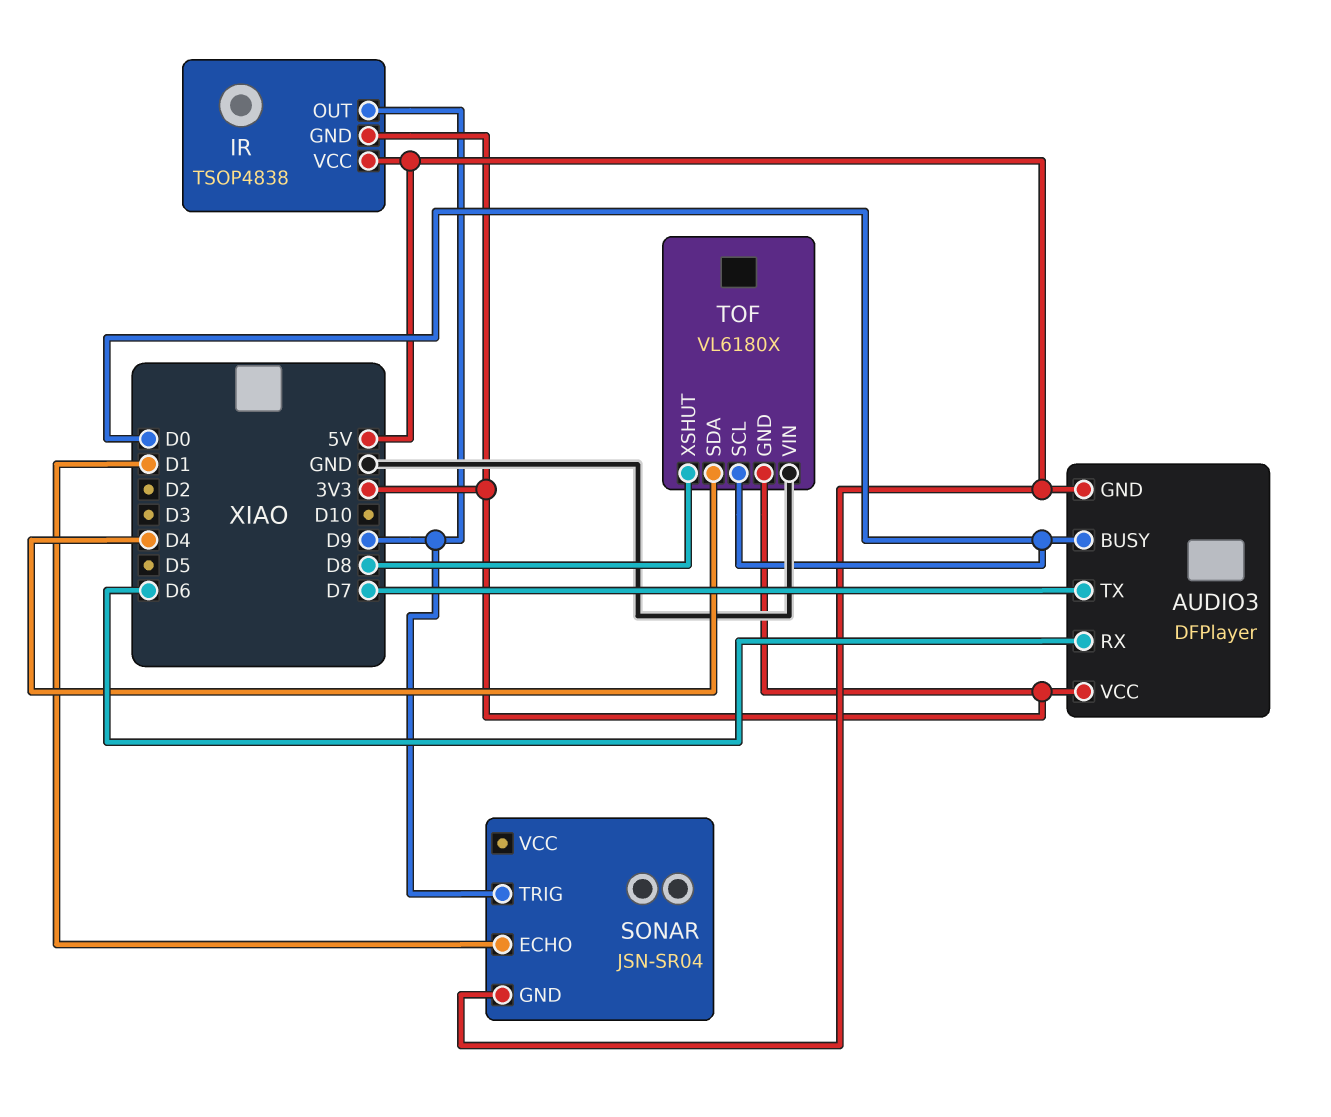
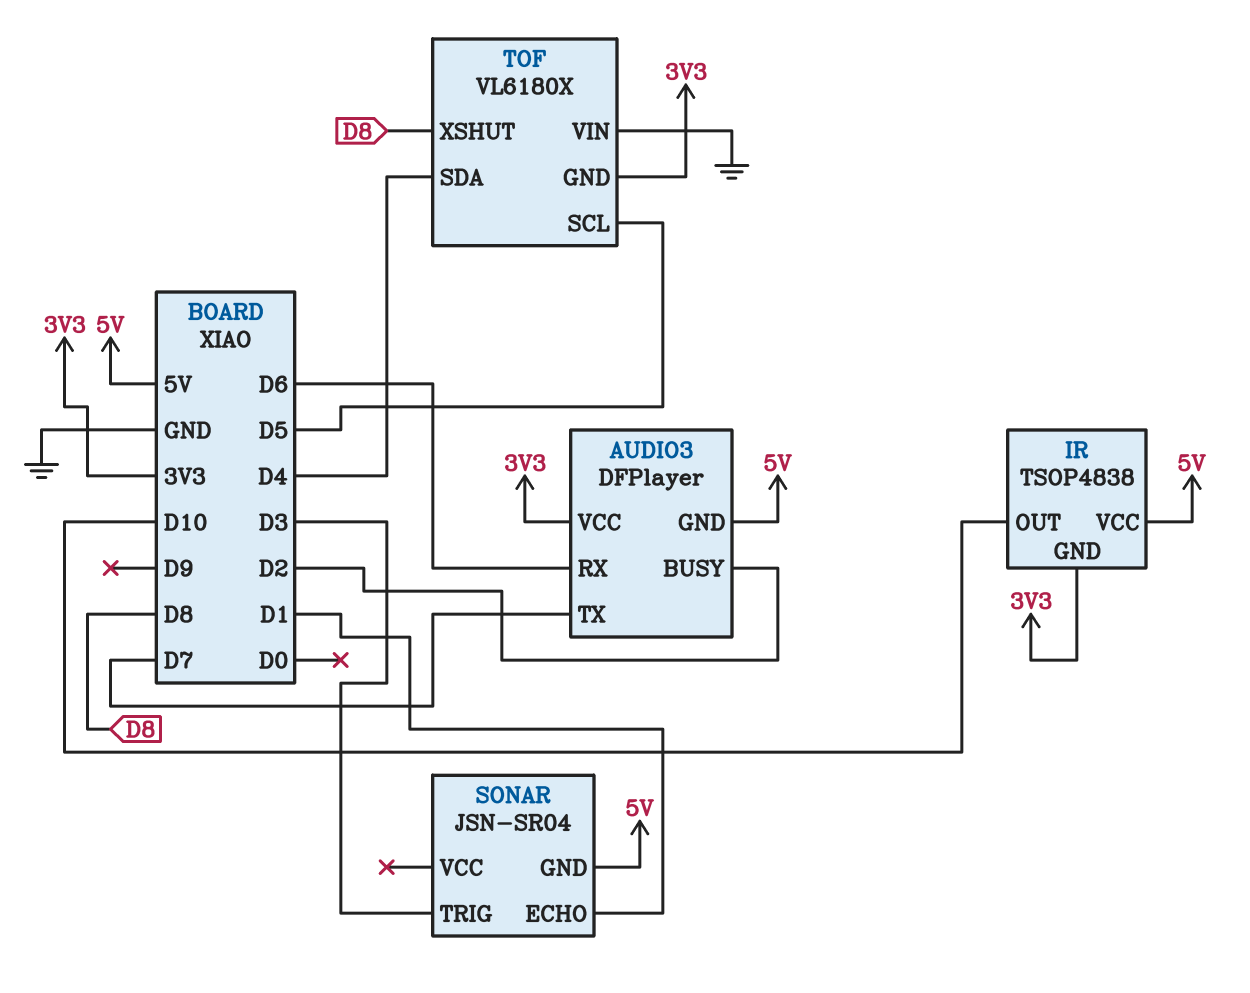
AUDIO3 pin BUSY: D0 -> D2
IR pin OUT: D9 -> D10
SONAR pin TRIG: D9 -> D3
TOF pin SCL: D0 -> D5

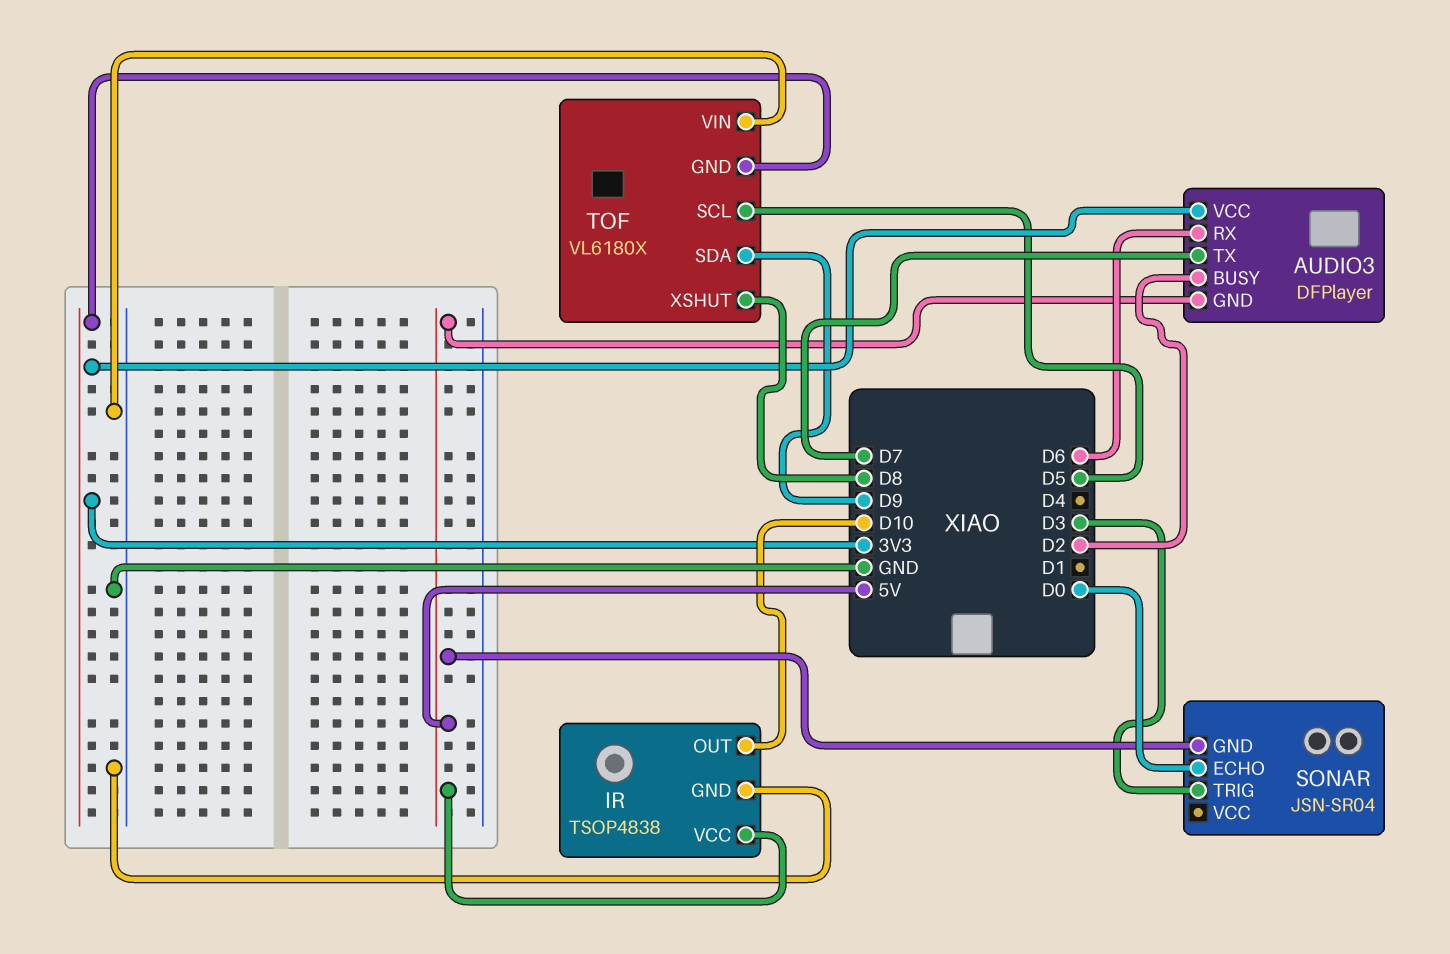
IR pin GND: 3V3 -> GND
SONAR pin ECHO: D1 -> D0
TOF pin SDA: D4 -> D9

